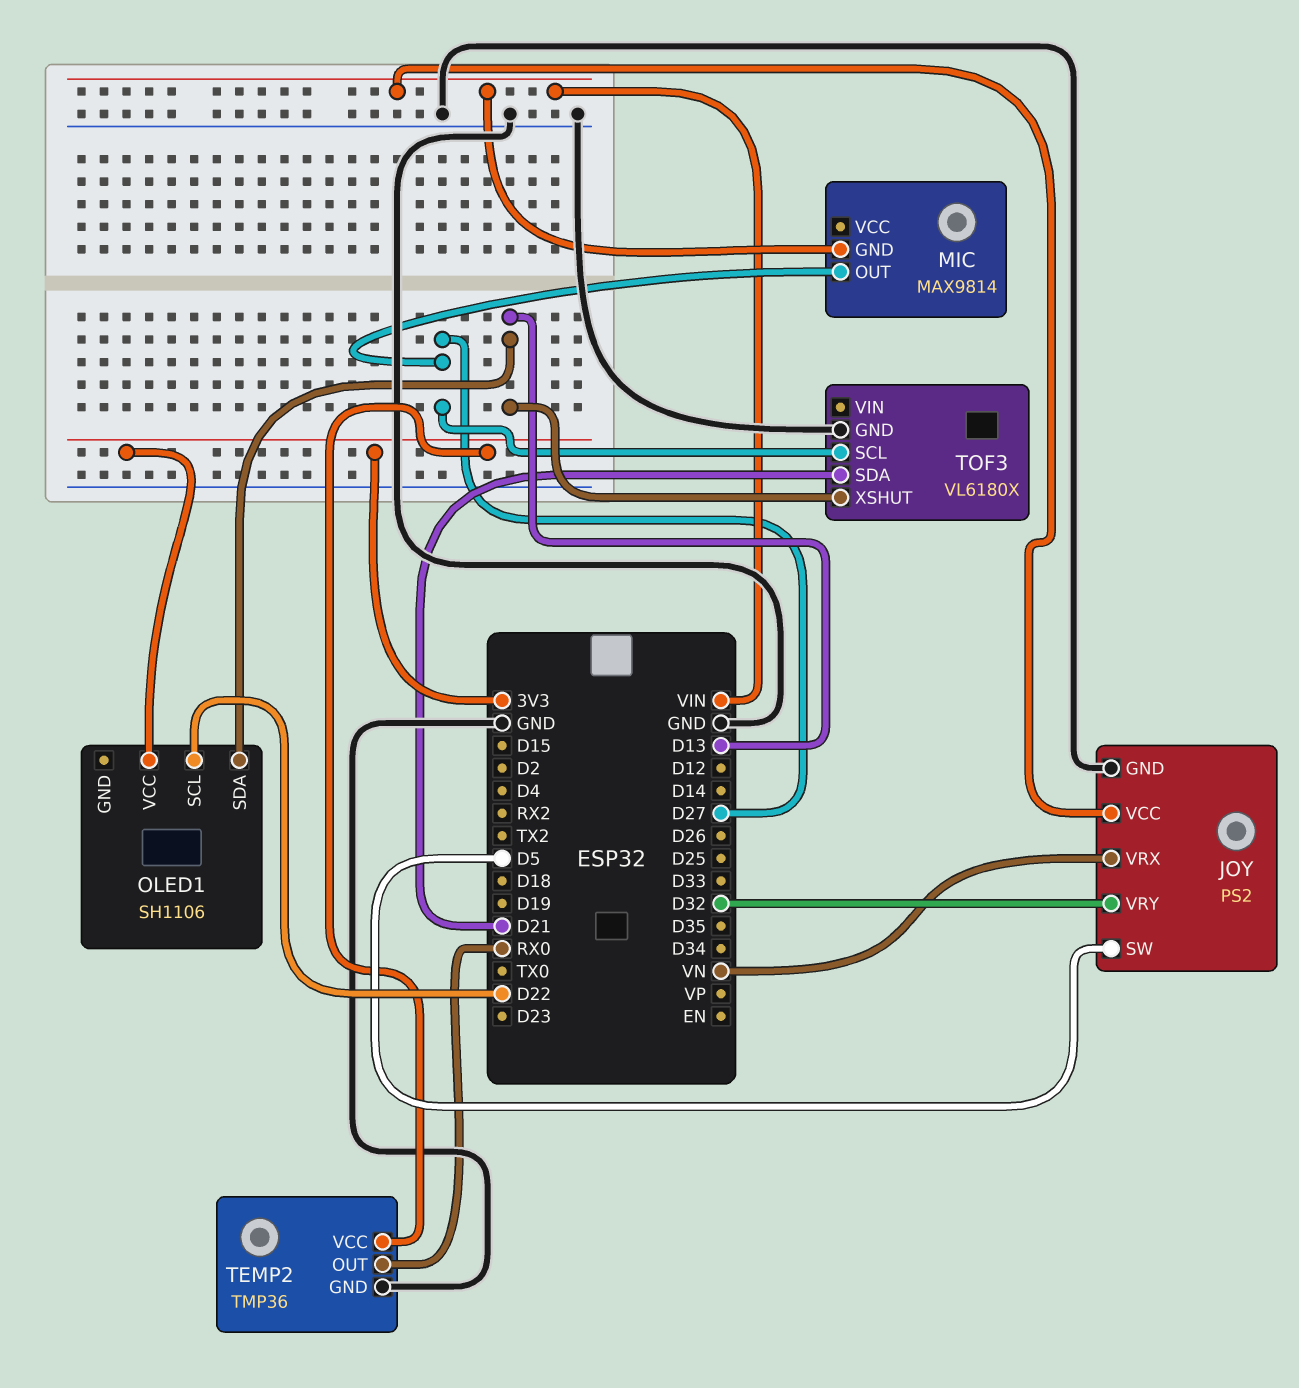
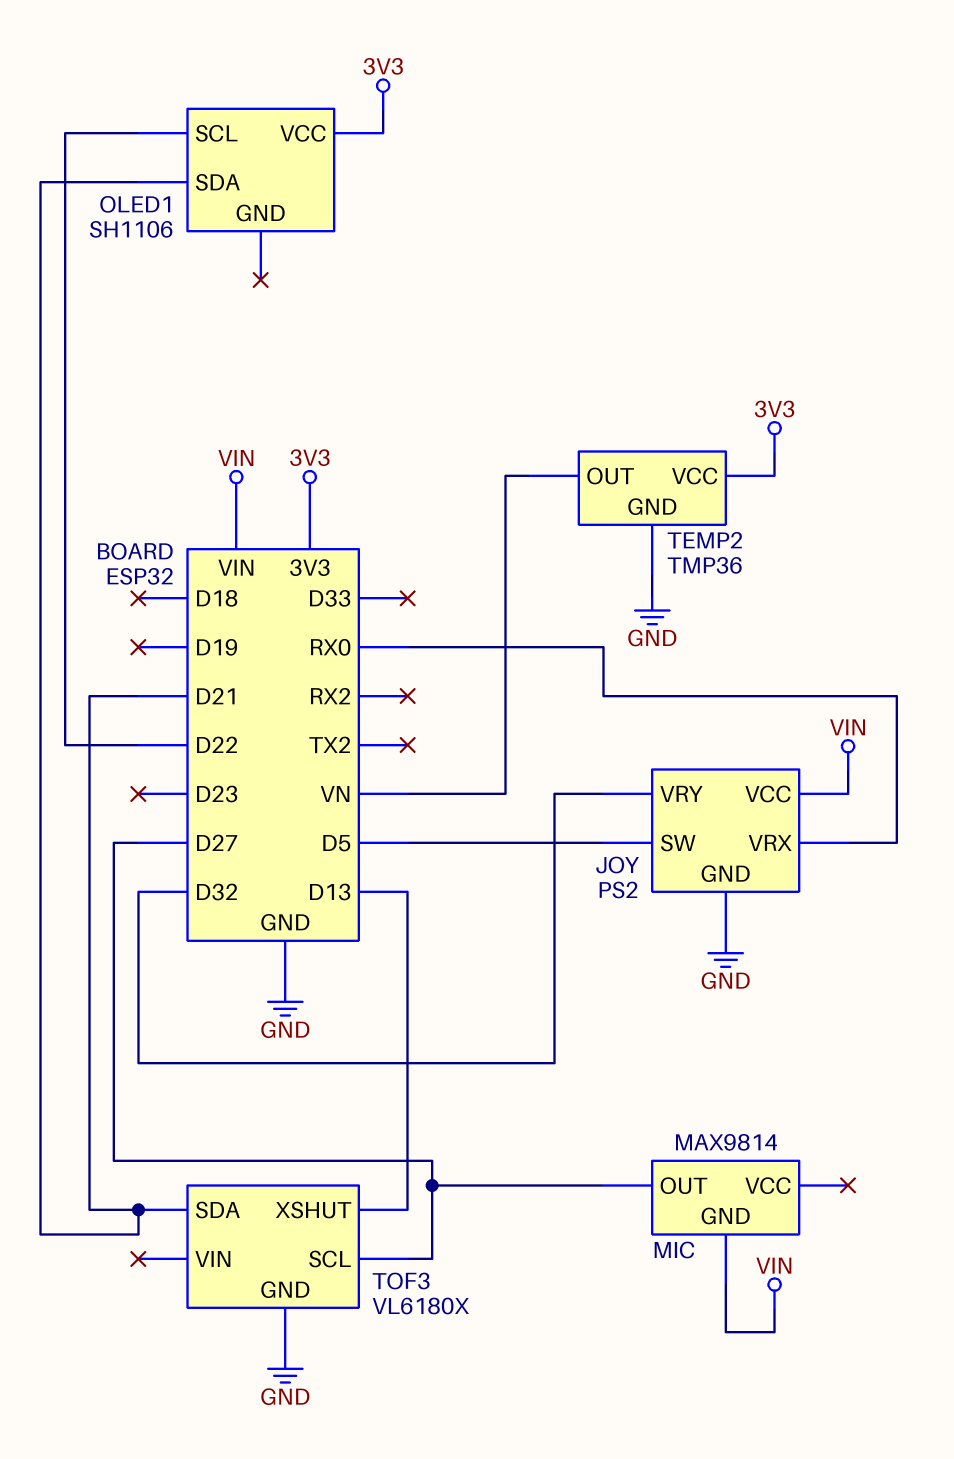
JOY pin VRX: VN -> RX0
OLED1 pin SDA: D13 -> D21
TEMP2 pin OUT: RX0 -> VN

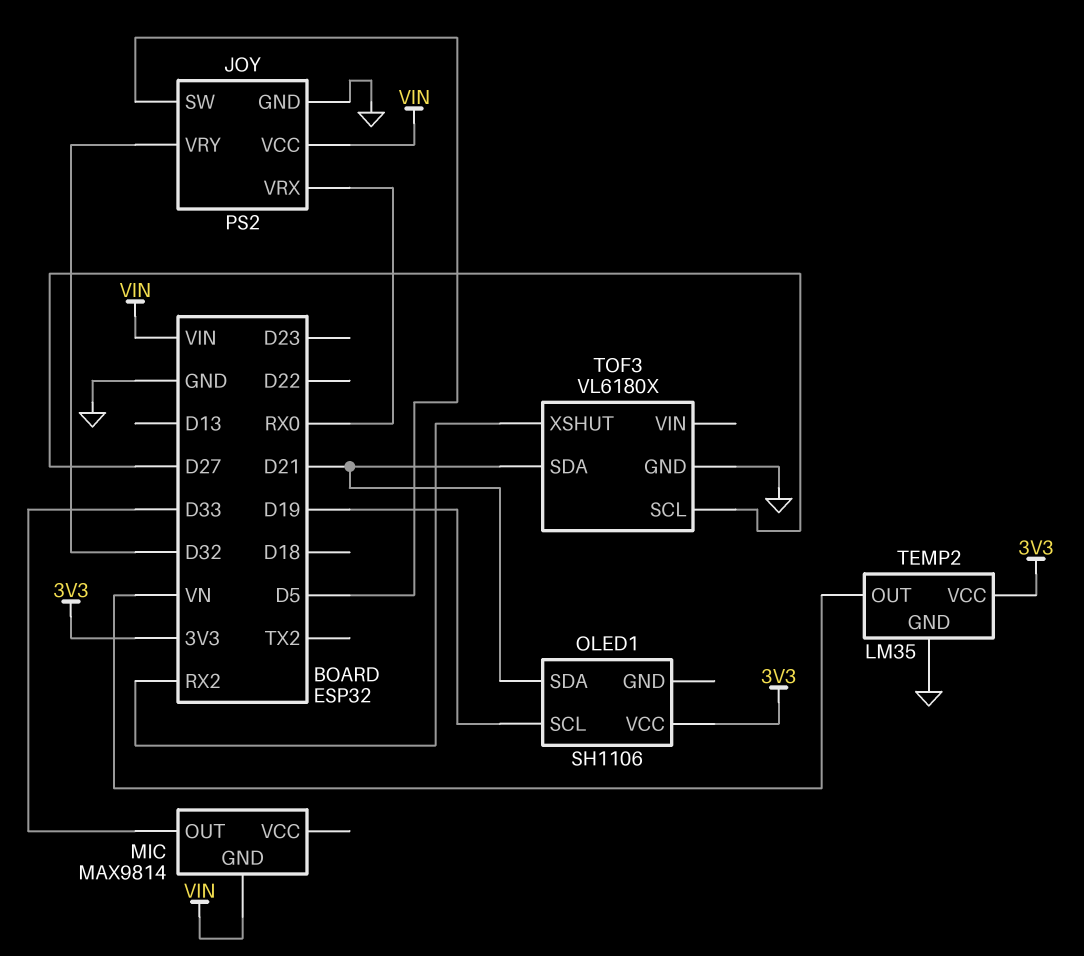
MIC pin OUT: D27 -> D33
OLED1 pin SCL: D22 -> D19
TEMP2: TMP36 -> LM35
TOF3 pin XSHUT: D13 -> RX2

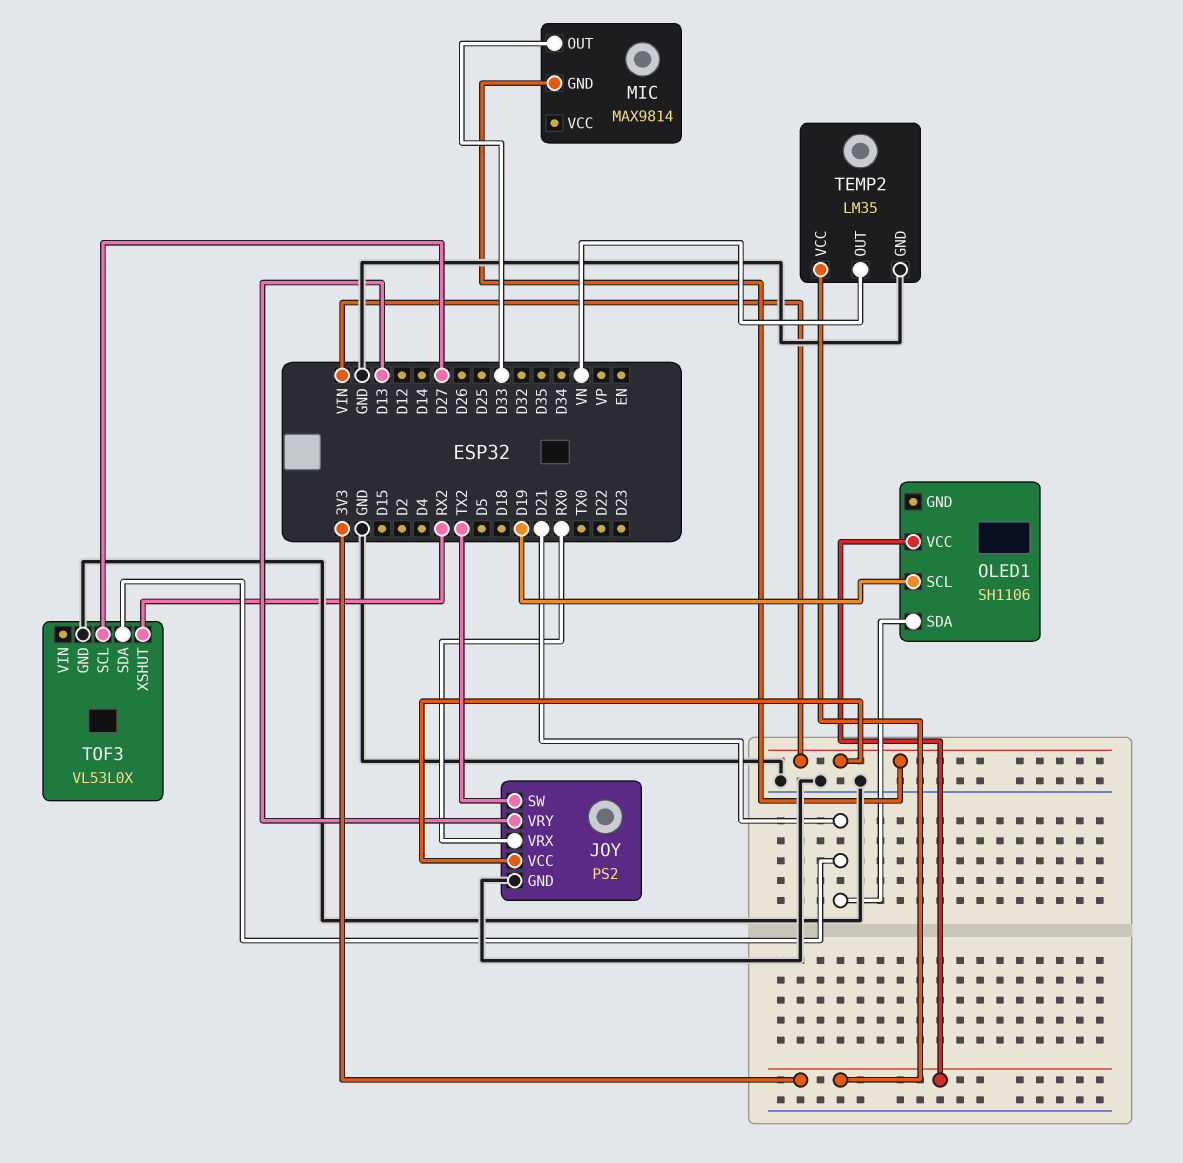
JOY pin SW: D5 -> TX2
JOY pin VRY: D32 -> D13
TOF3: VL6180X -> VL53L0X

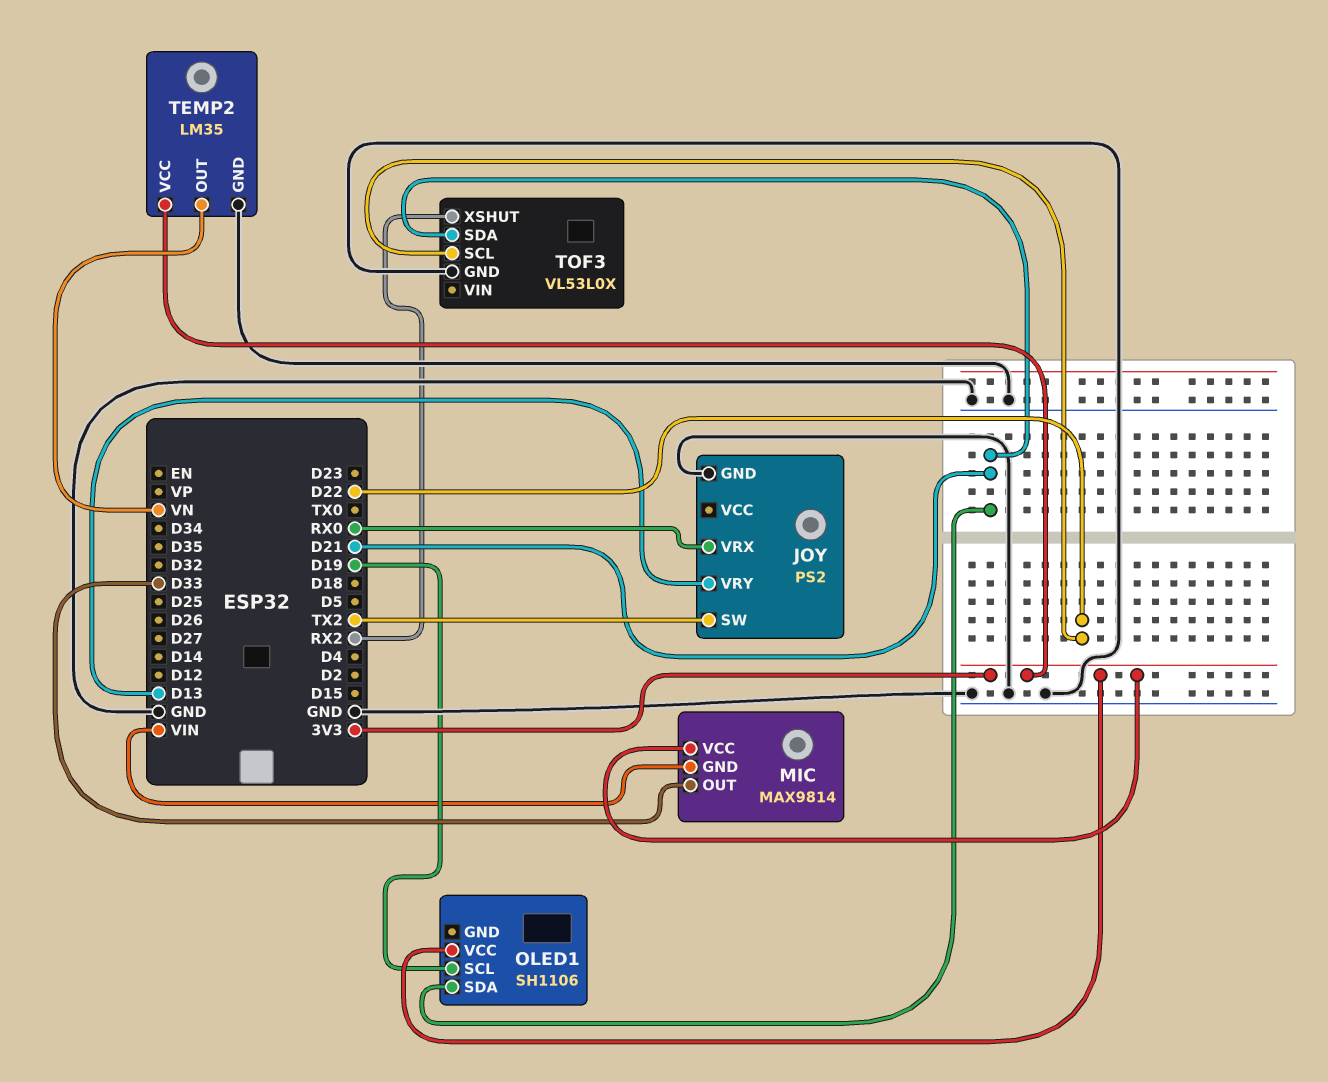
JOY pin VCC: VIN -> none
MIC pin VCC: none -> 3V3
TOF3 pin SCL: D27 -> D22

